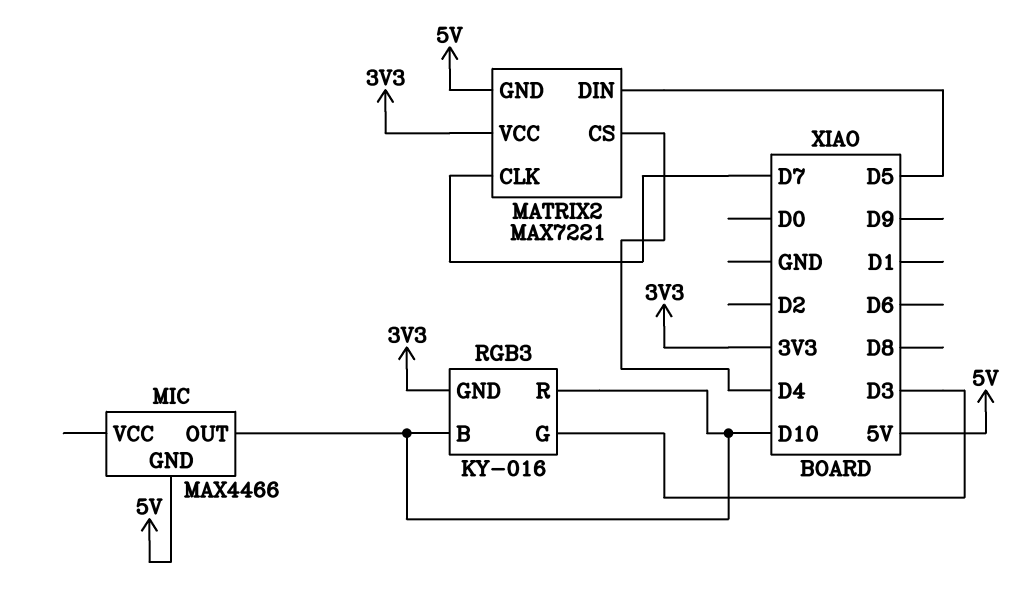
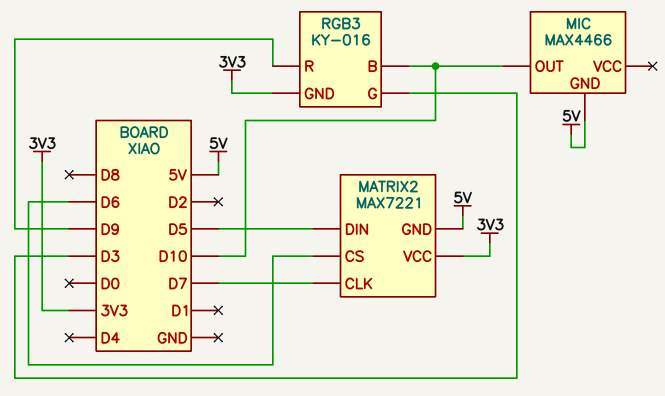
MATRIX2 pin CS: D4 -> D6
RGB3 pin R: D10 -> D9

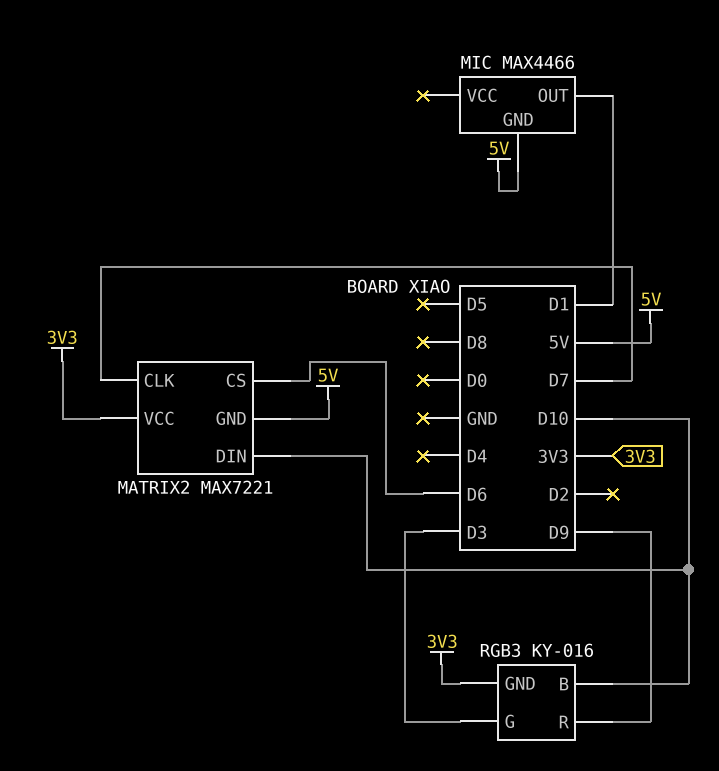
MATRIX2 pin DIN: D5 -> D10
MIC pin OUT: D10 -> D1

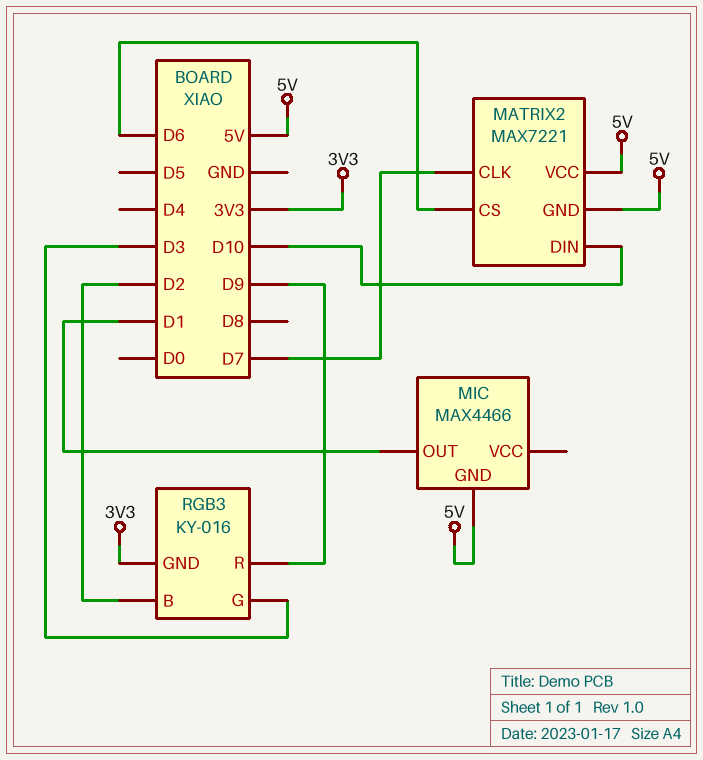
MATRIX2 pin VCC: 3V3 -> 5V
RGB3 pin B: D10 -> D2

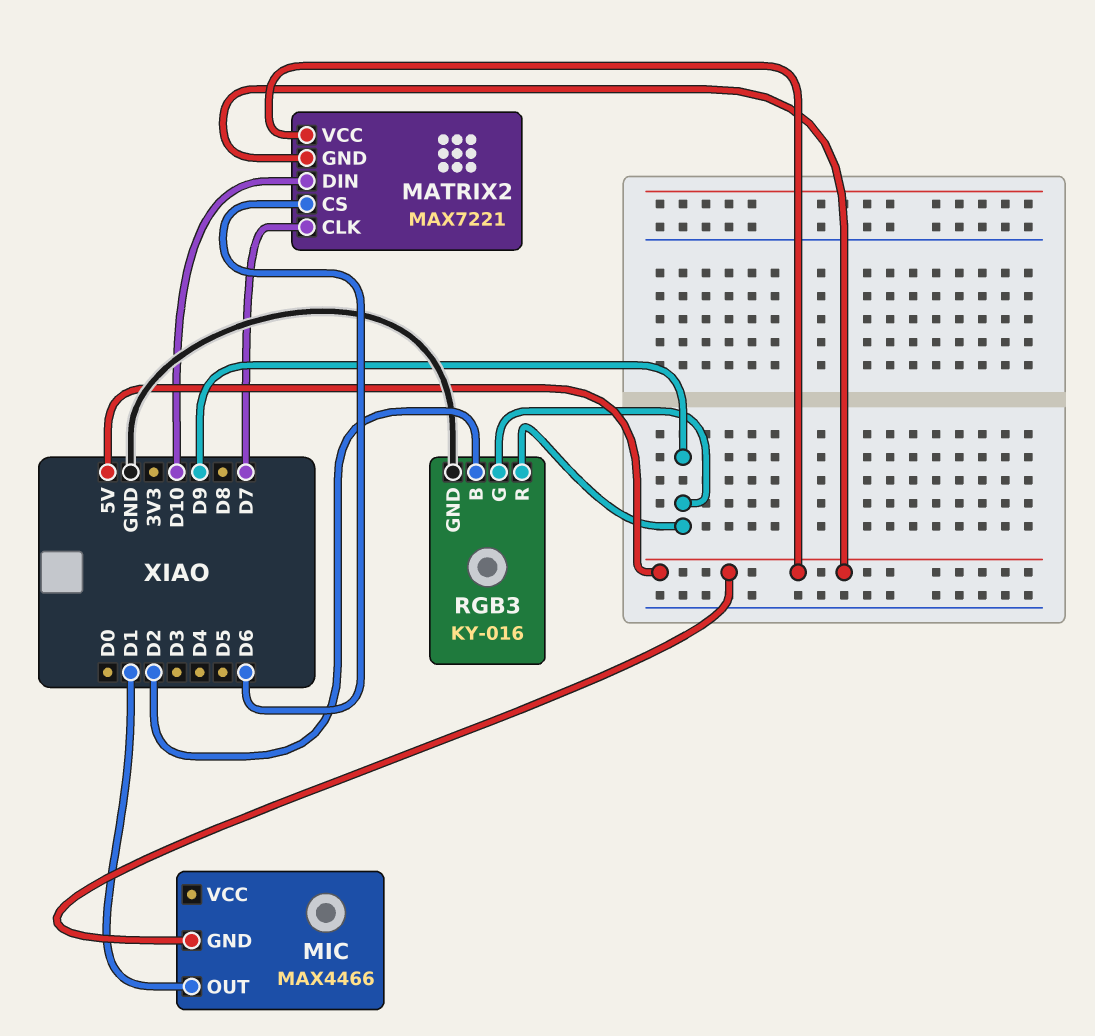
RGB3 pin G: D3 -> D9
RGB3 pin GND: 3V3 -> GND

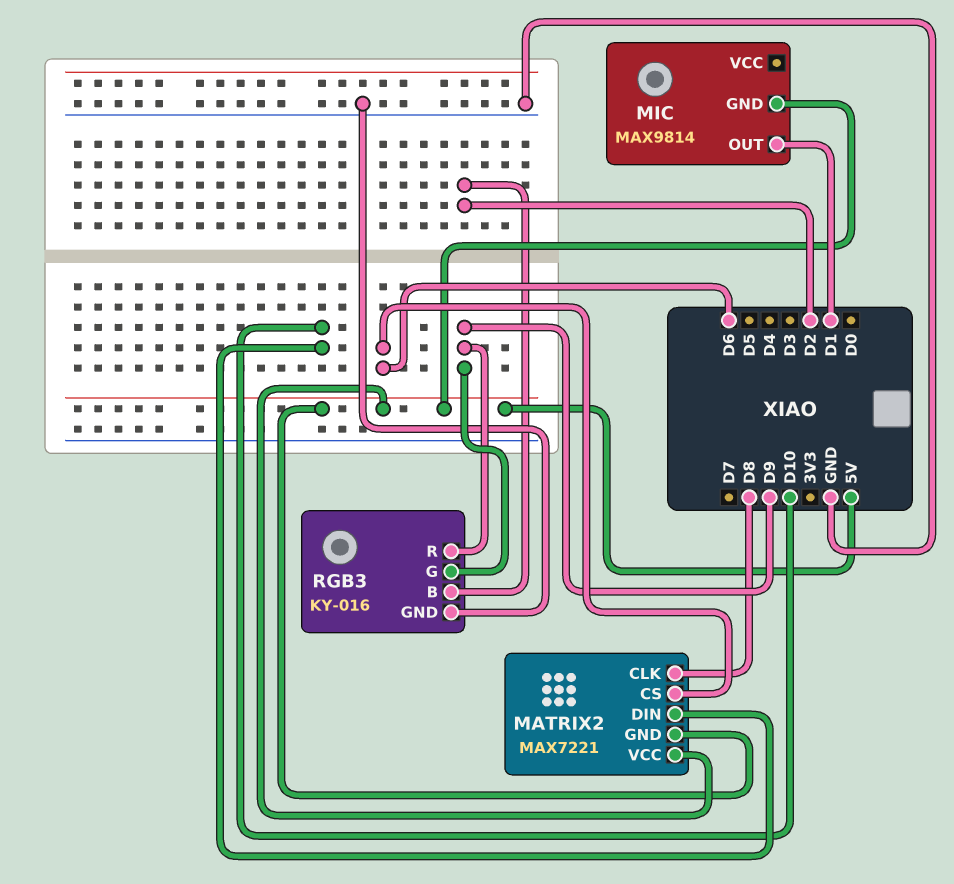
MATRIX2 pin CLK: D7 -> D8
MIC: MAX4466 -> MAX9814

